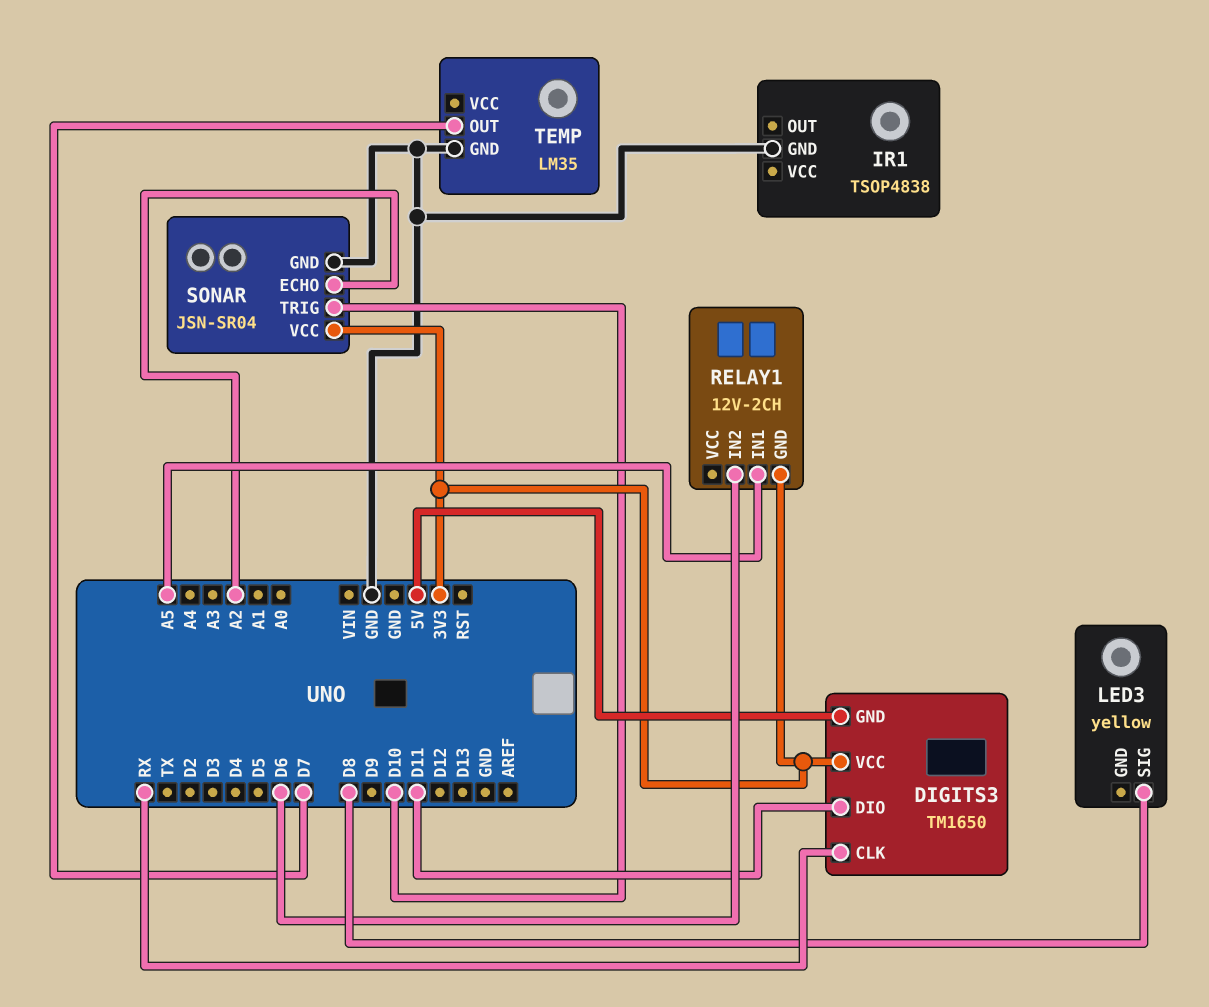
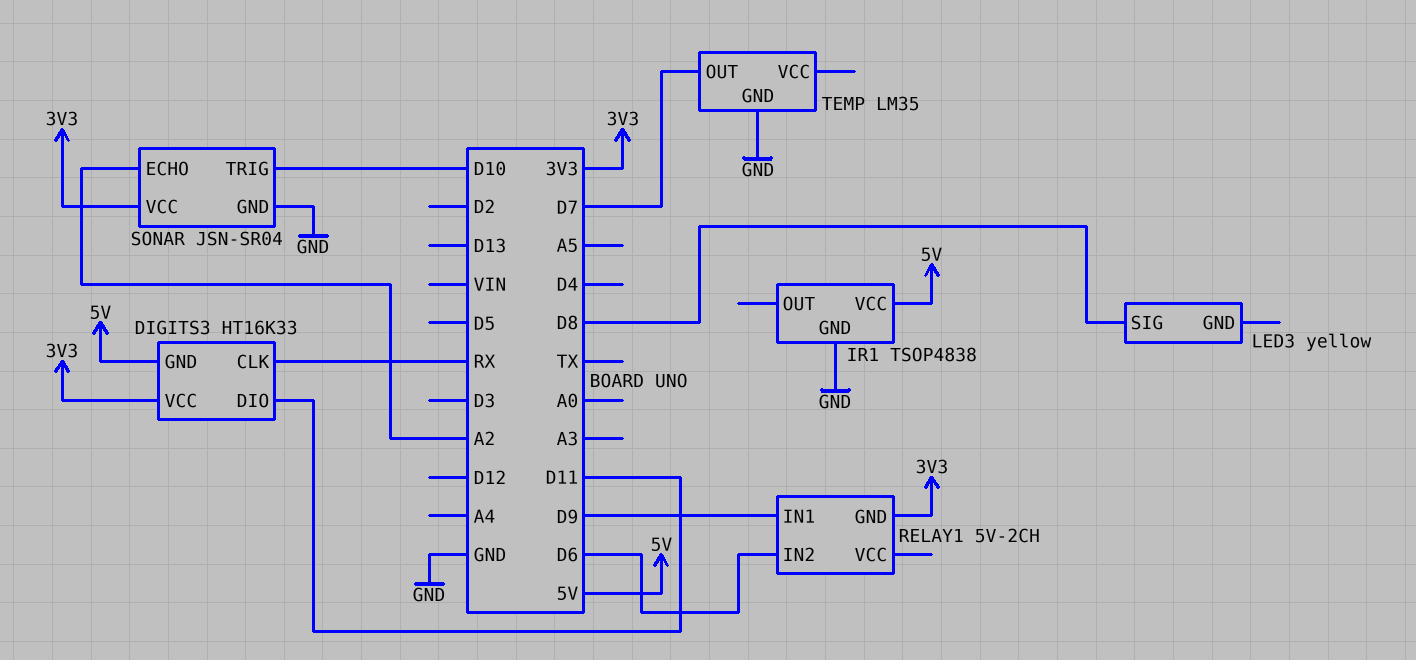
DIGITS3: TM1650 -> HT16K33
IR1 pin VCC: none -> 5V
RELAY1: 12V-2CH -> 5V-2CH
RELAY1 pin IN1: A5 -> D9

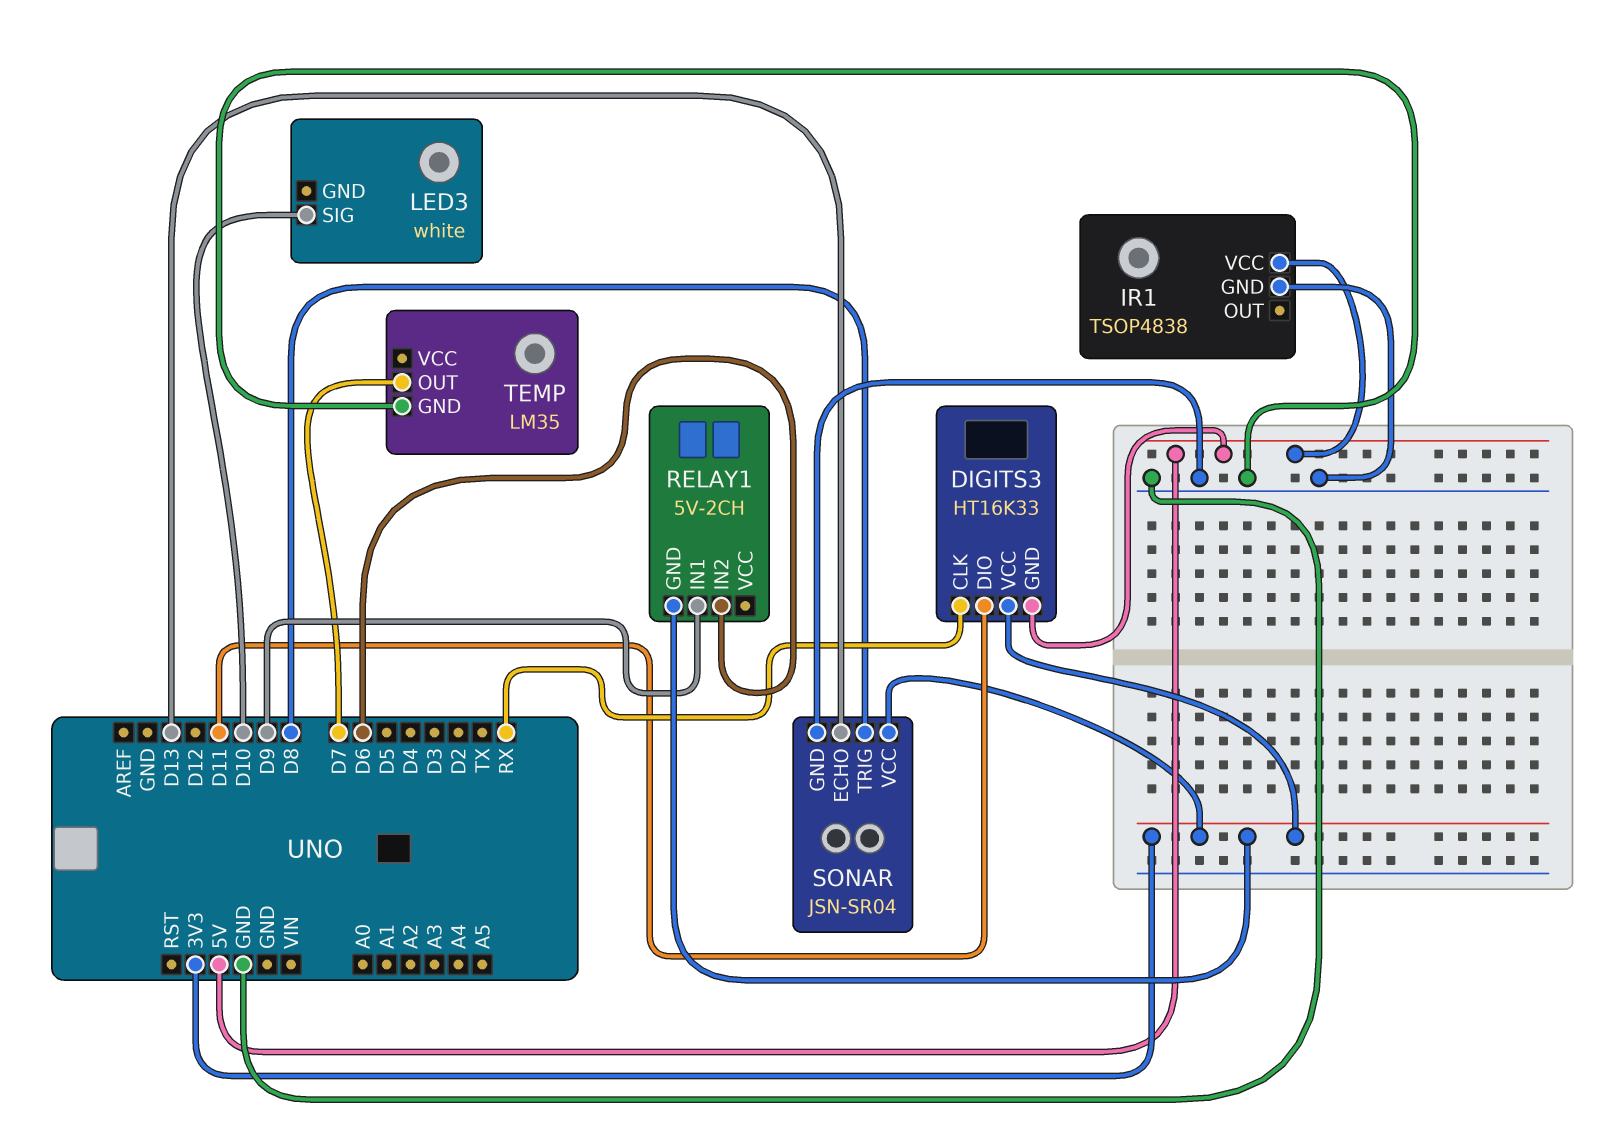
LED3: yellow -> white
LED3 pin SIG: D8 -> D10
SONAR pin ECHO: A2 -> D13
SONAR pin TRIG: D10 -> D8

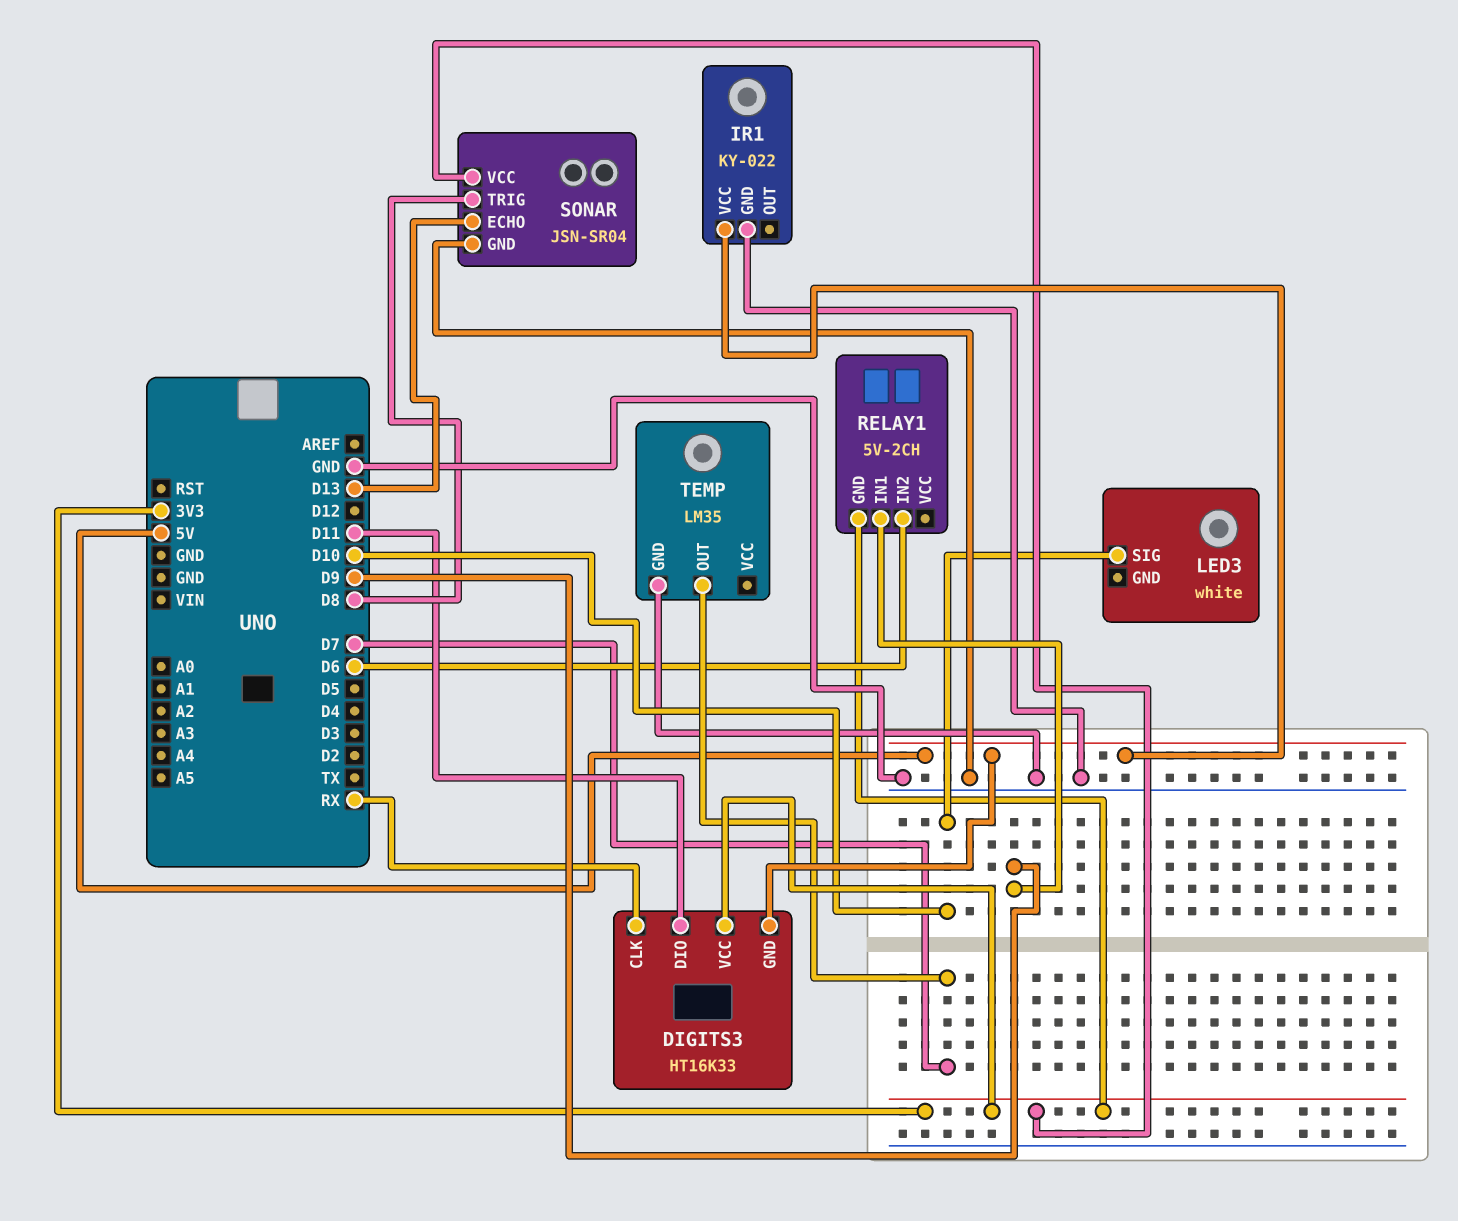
IR1: TSOP4838 -> KY-022

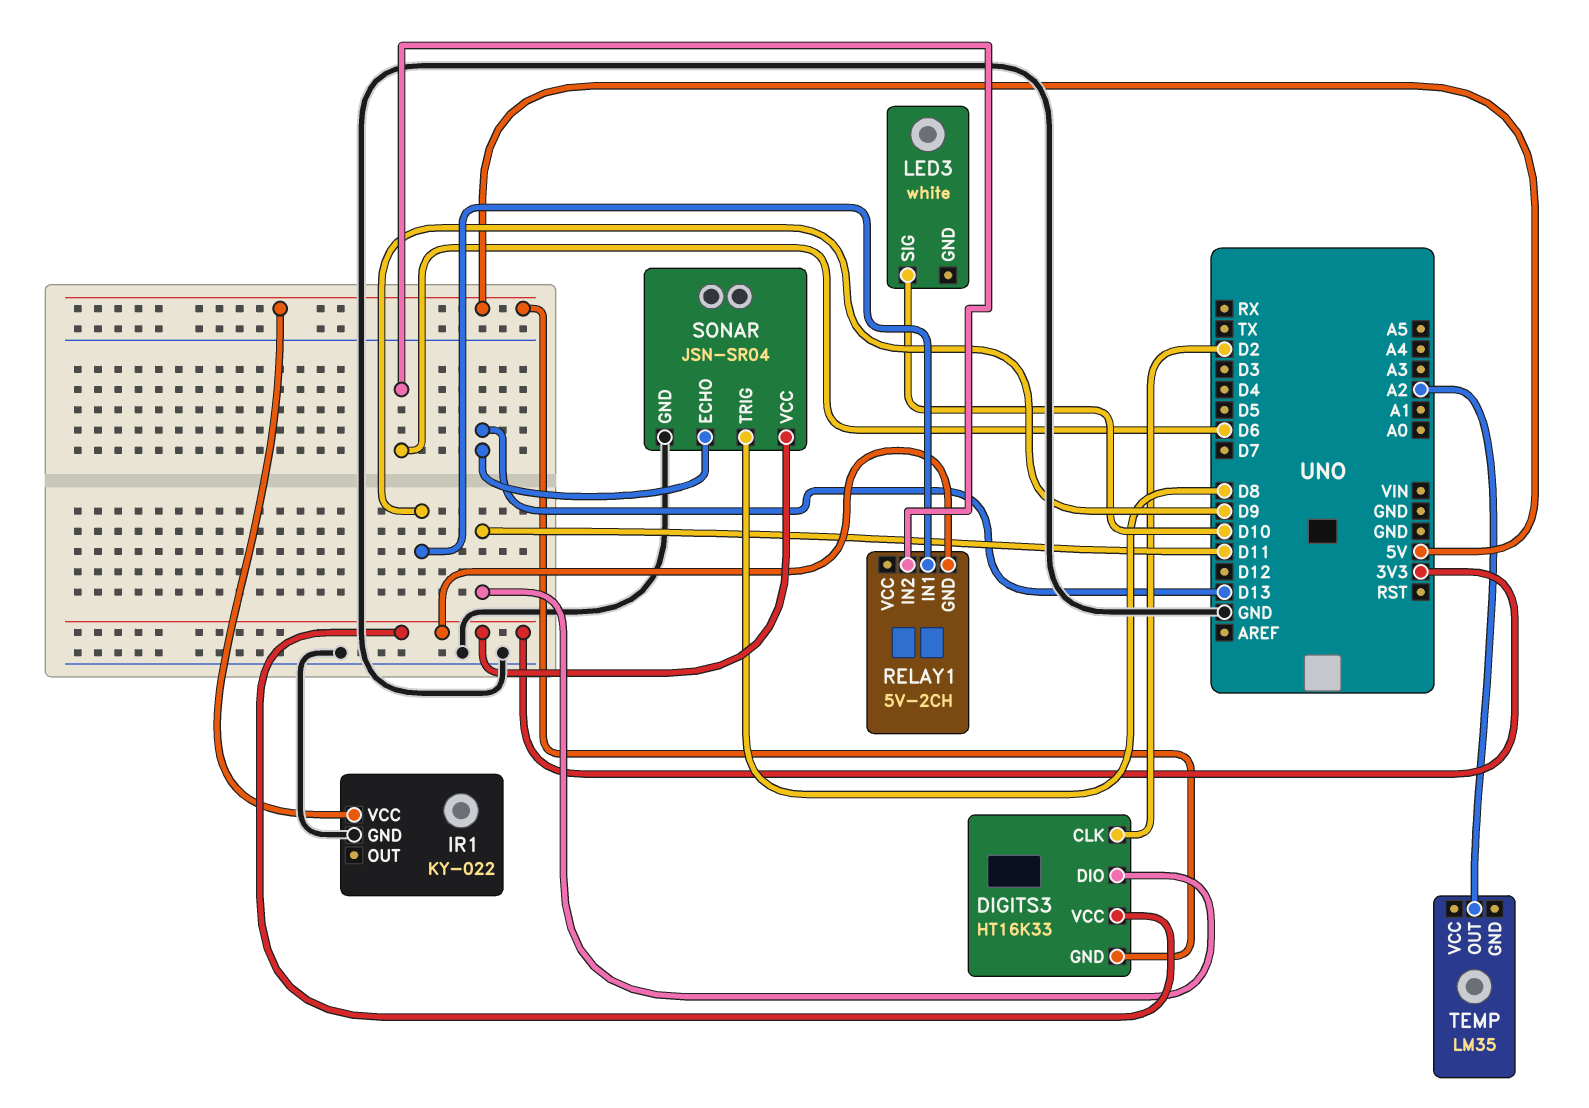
DIGITS3 pin CLK: RX -> D2
TEMP pin GND: GND -> none
TEMP pin OUT: D7 -> A2

